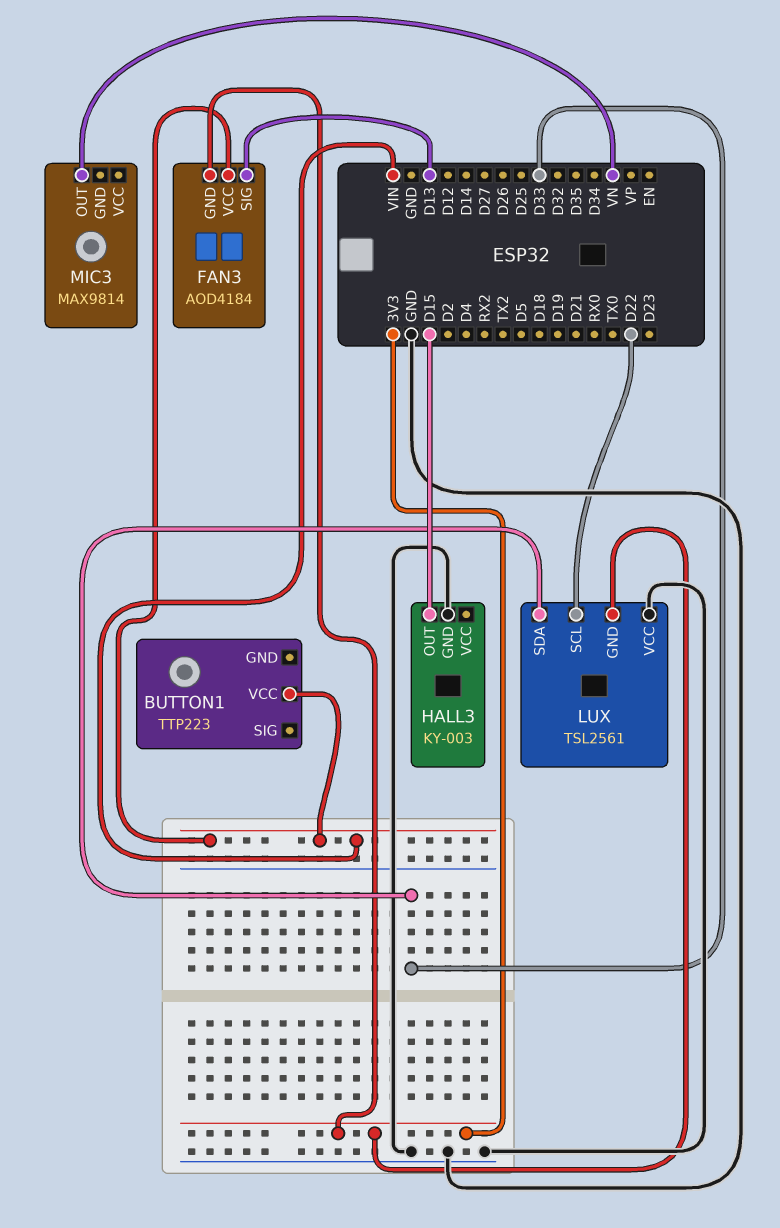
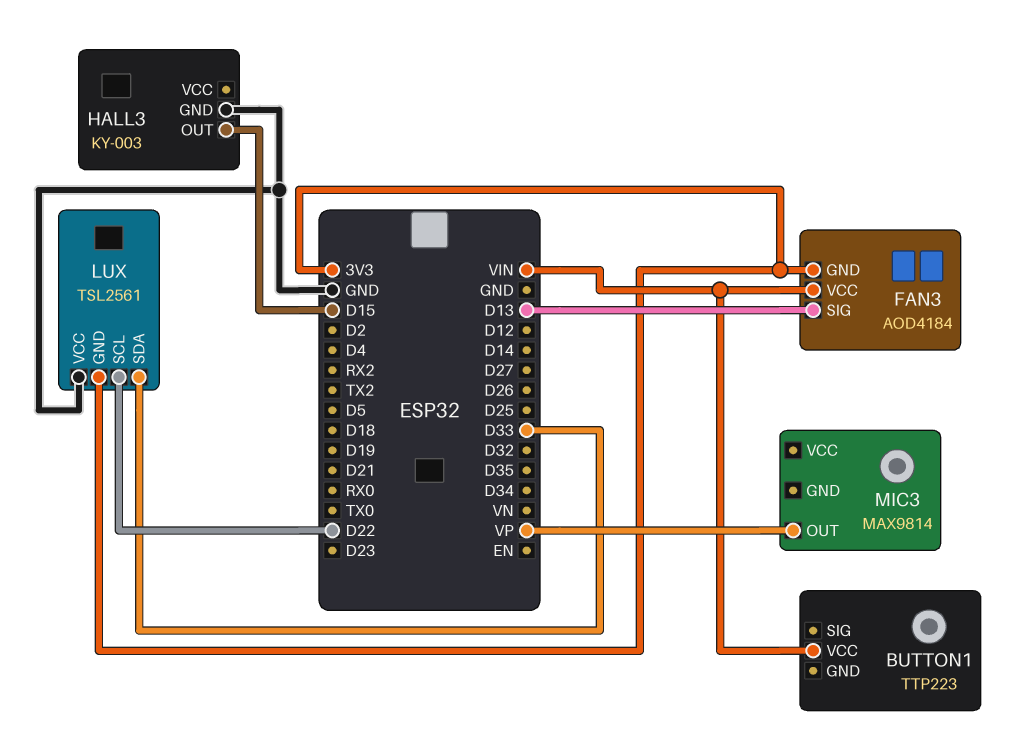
MIC3 pin OUT: VN -> VP

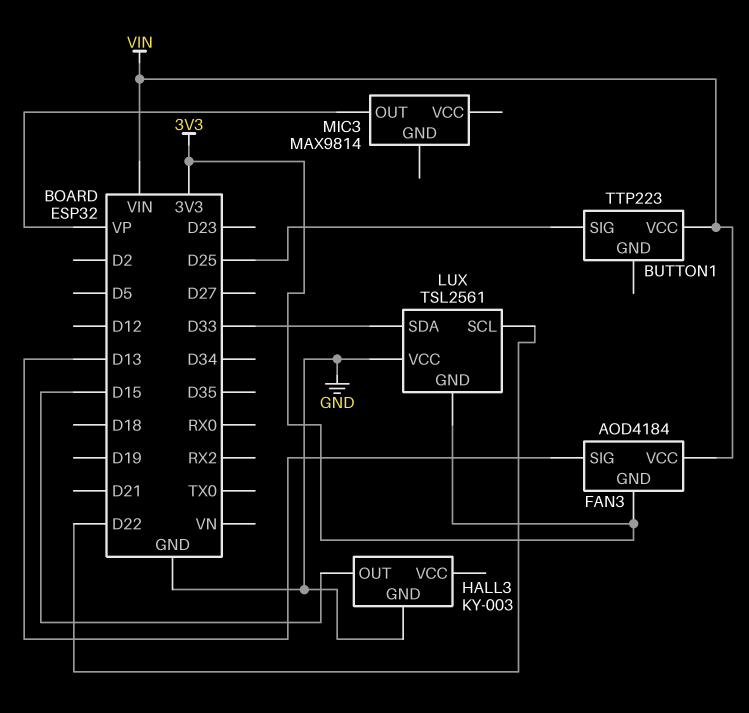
BUTTON1 pin SIG: none -> D25

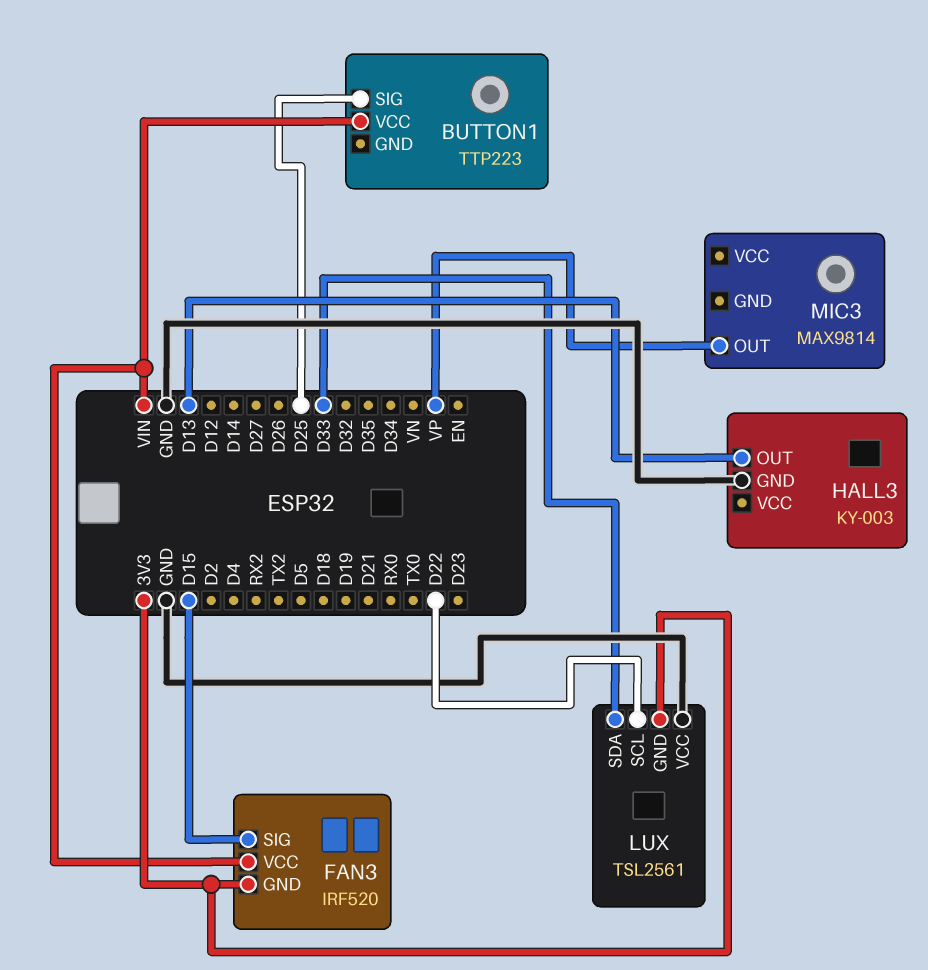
FAN3: AOD4184 -> IRF520
FAN3 pin SIG: D13 -> D15
HALL3 pin OUT: D15 -> D13

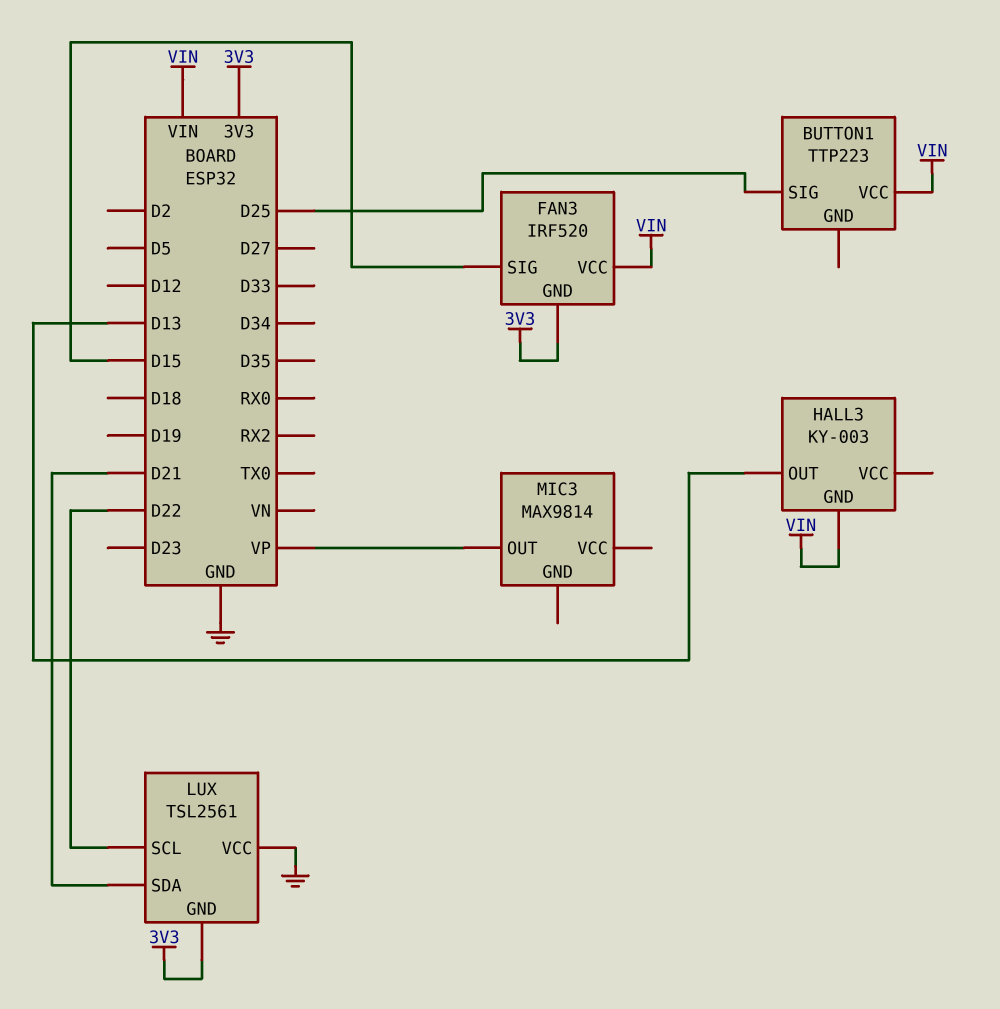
HALL3 pin GND: GND -> VIN
LUX pin SDA: D33 -> D21

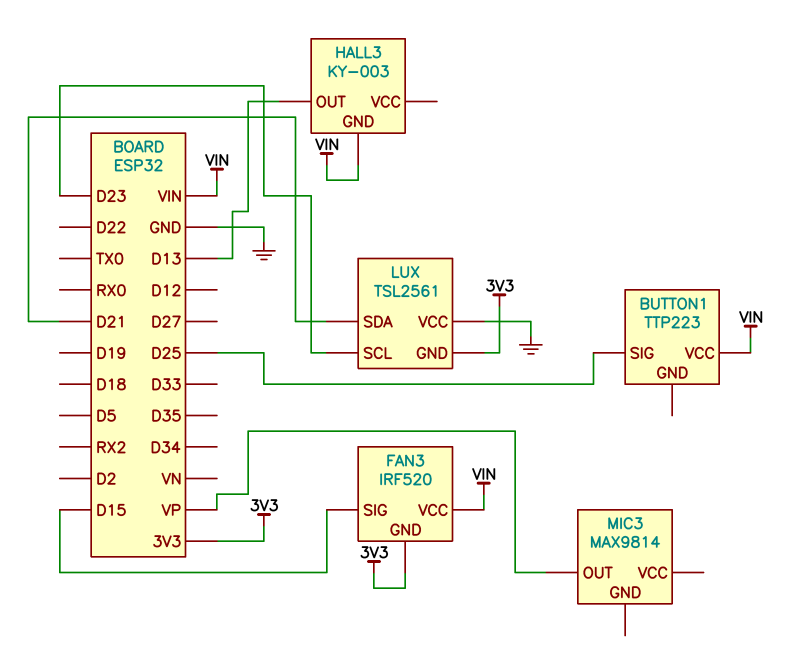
LUX pin SCL: D22 -> D23

